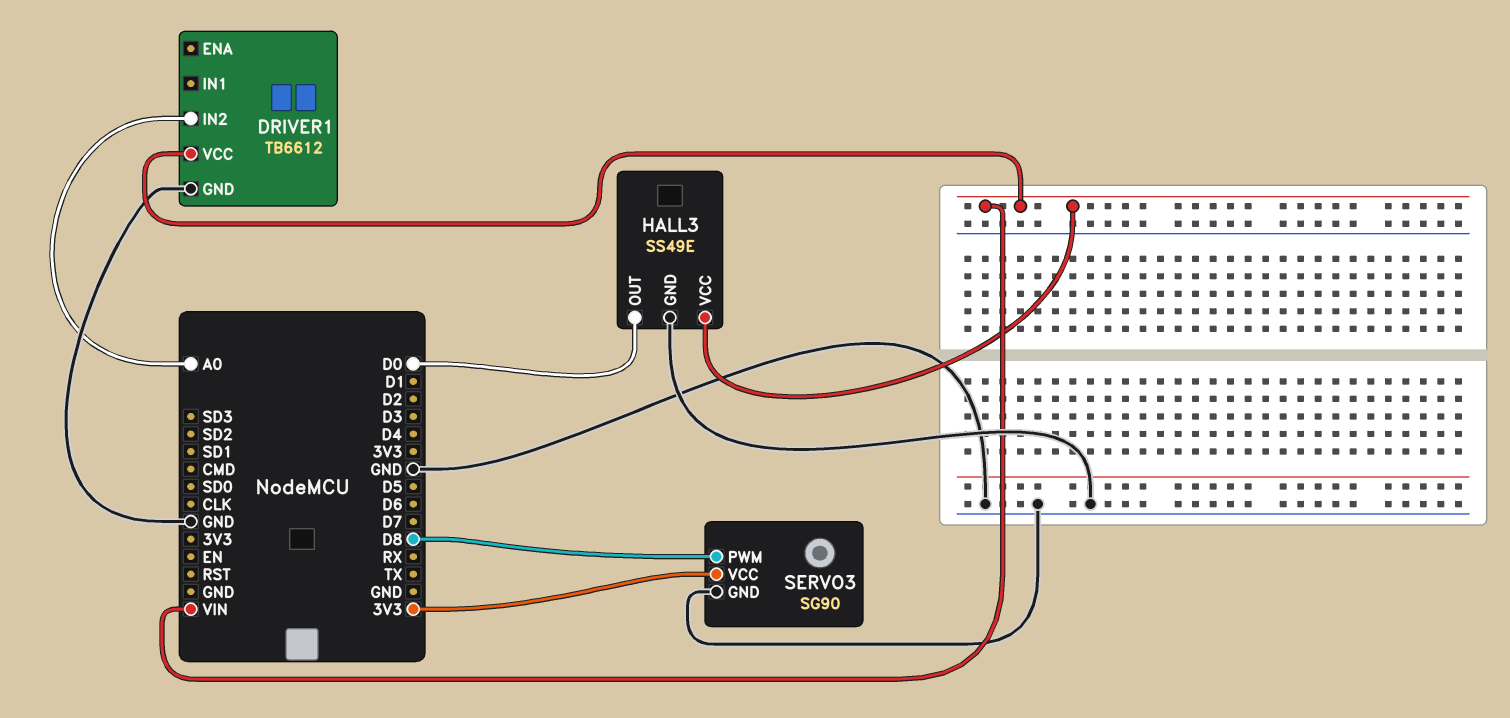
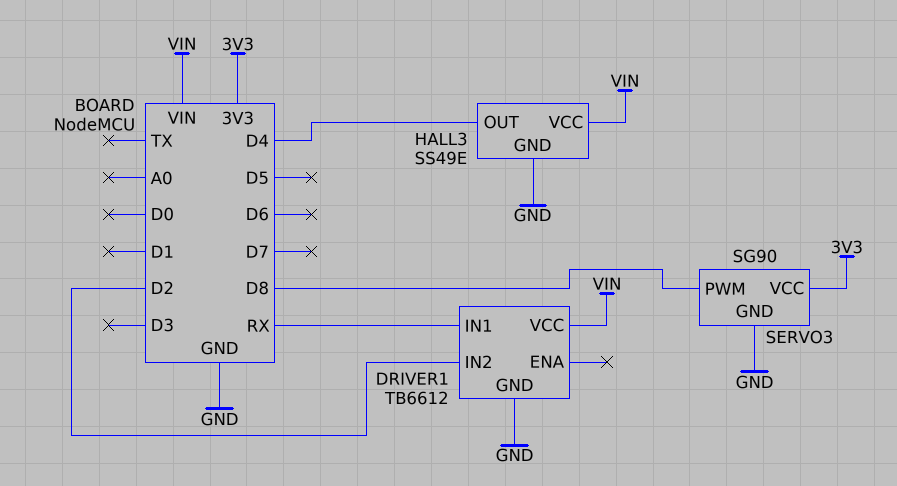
DRIVER1 pin IN1: none -> RX
DRIVER1 pin IN2: A0 -> D2
HALL3 pin OUT: D0 -> D4

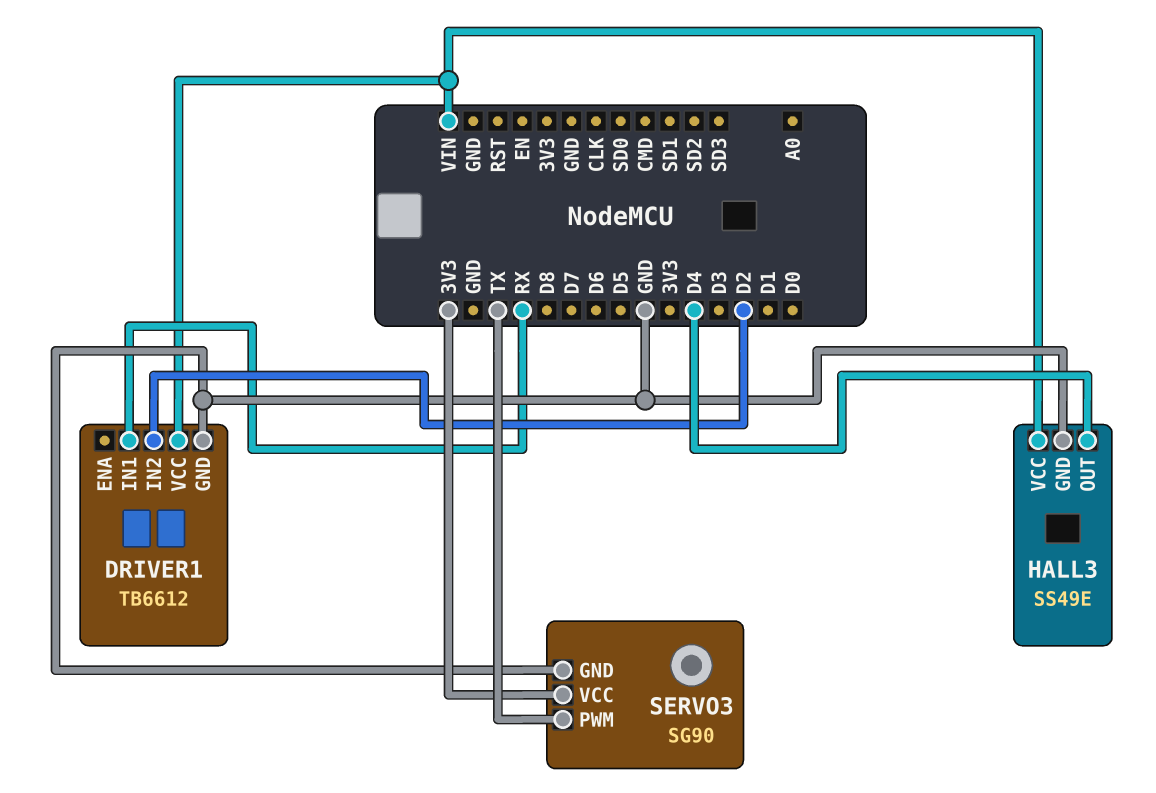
SERVO3 pin PWM: D8 -> TX

